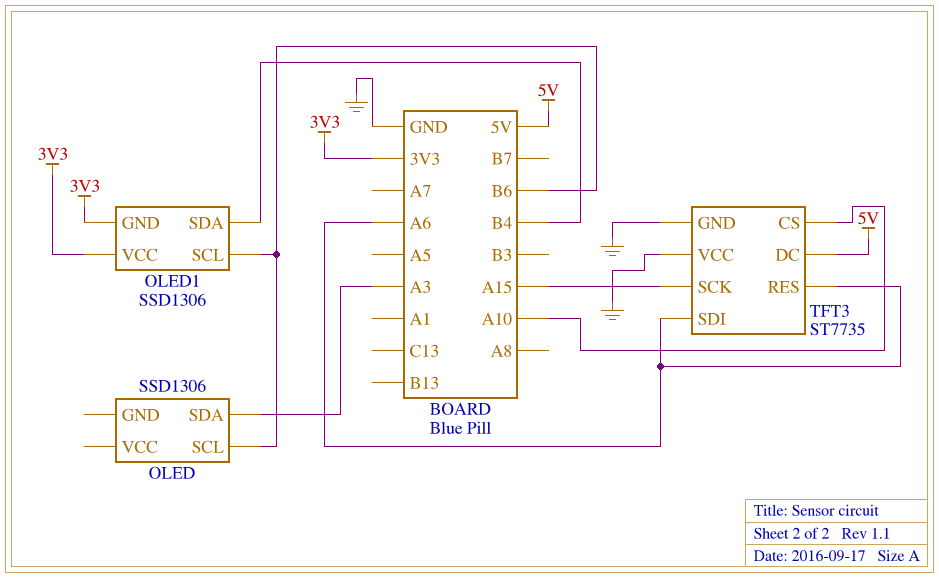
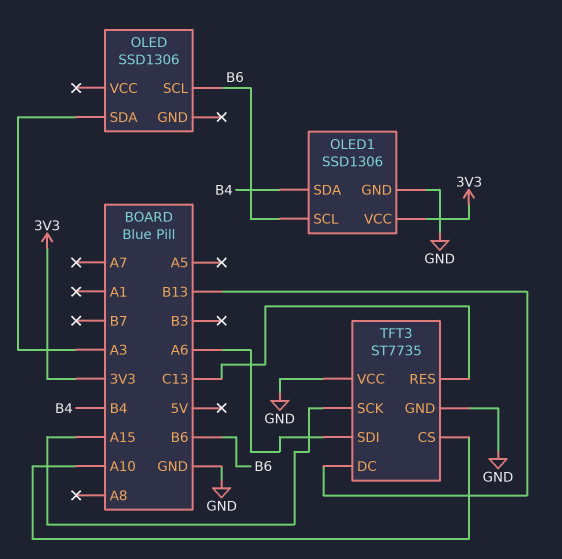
OLED1 pin GND: 3V3 -> GND
TFT3 pin DC: 5V -> B13
TFT3 pin RES: A6 -> C13

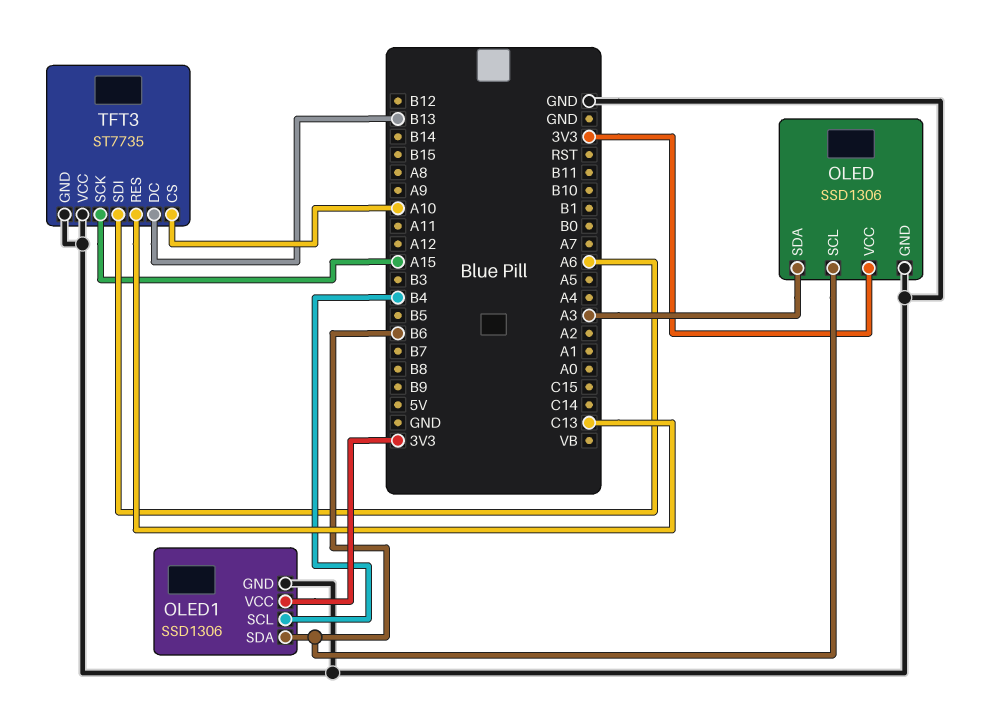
OLED pin GND: none -> GND
OLED pin VCC: none -> 3V3
OLED1 pin SCL: B6 -> B4
OLED1 pin SDA: B4 -> B6

